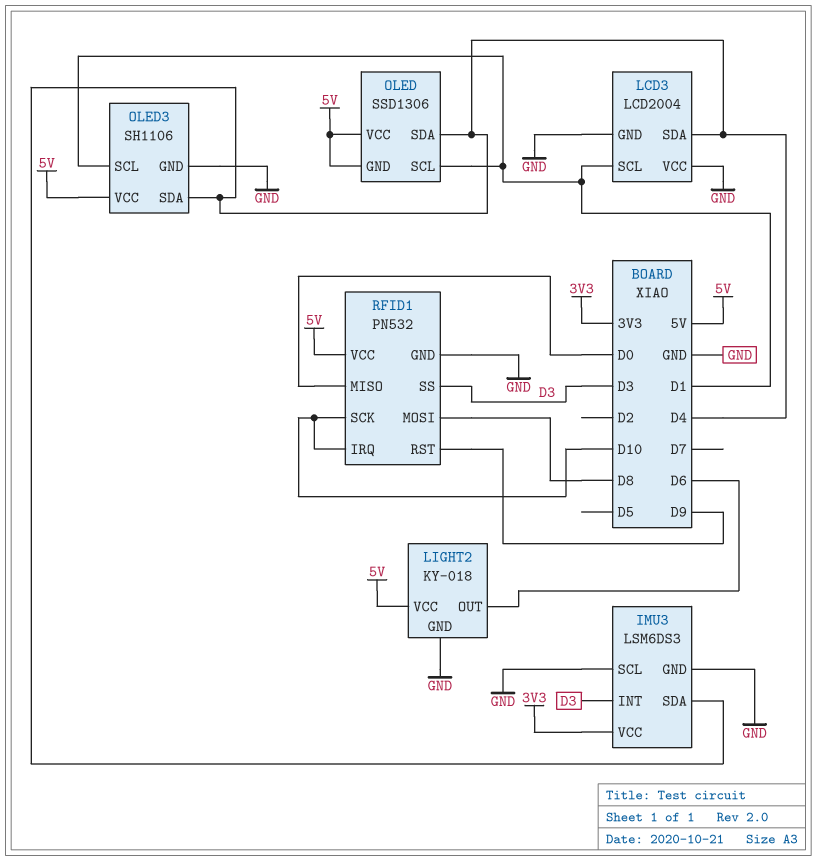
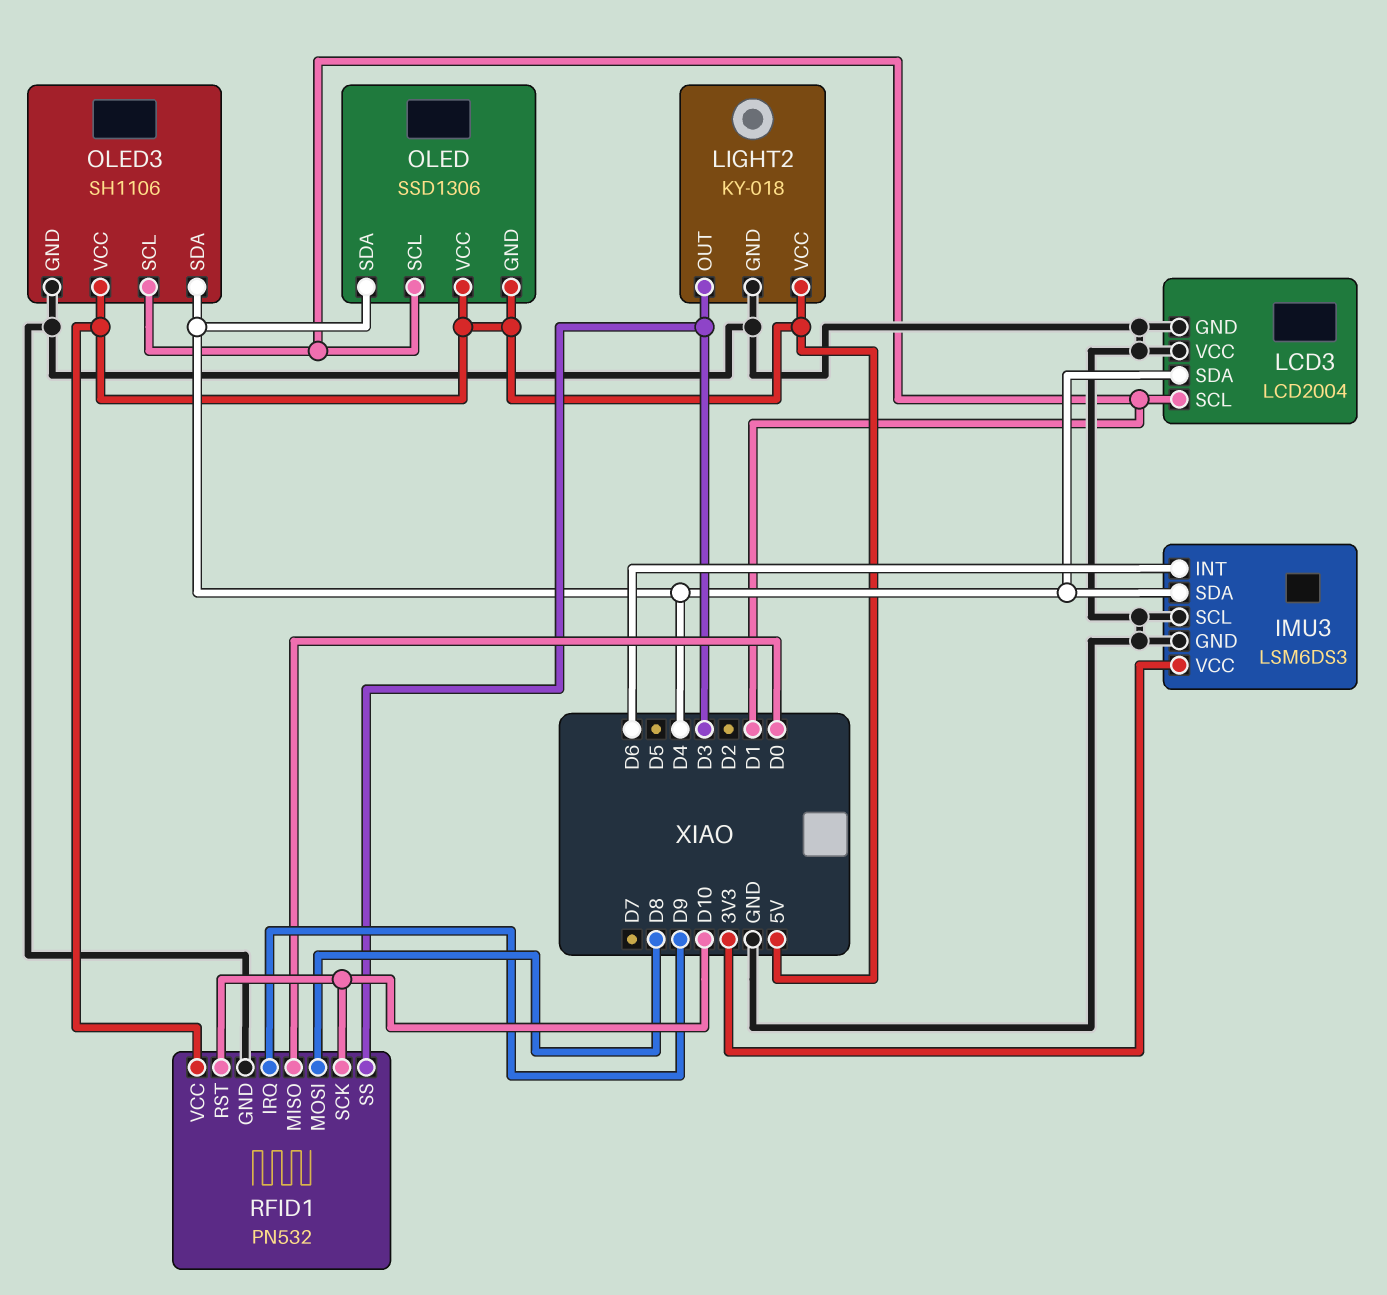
IMU3 pin INT: D3 -> D6
LIGHT2 pin OUT: D6 -> D3
RFID1 pin IRQ: D10 -> D9
RFID1 pin RST: D9 -> D10

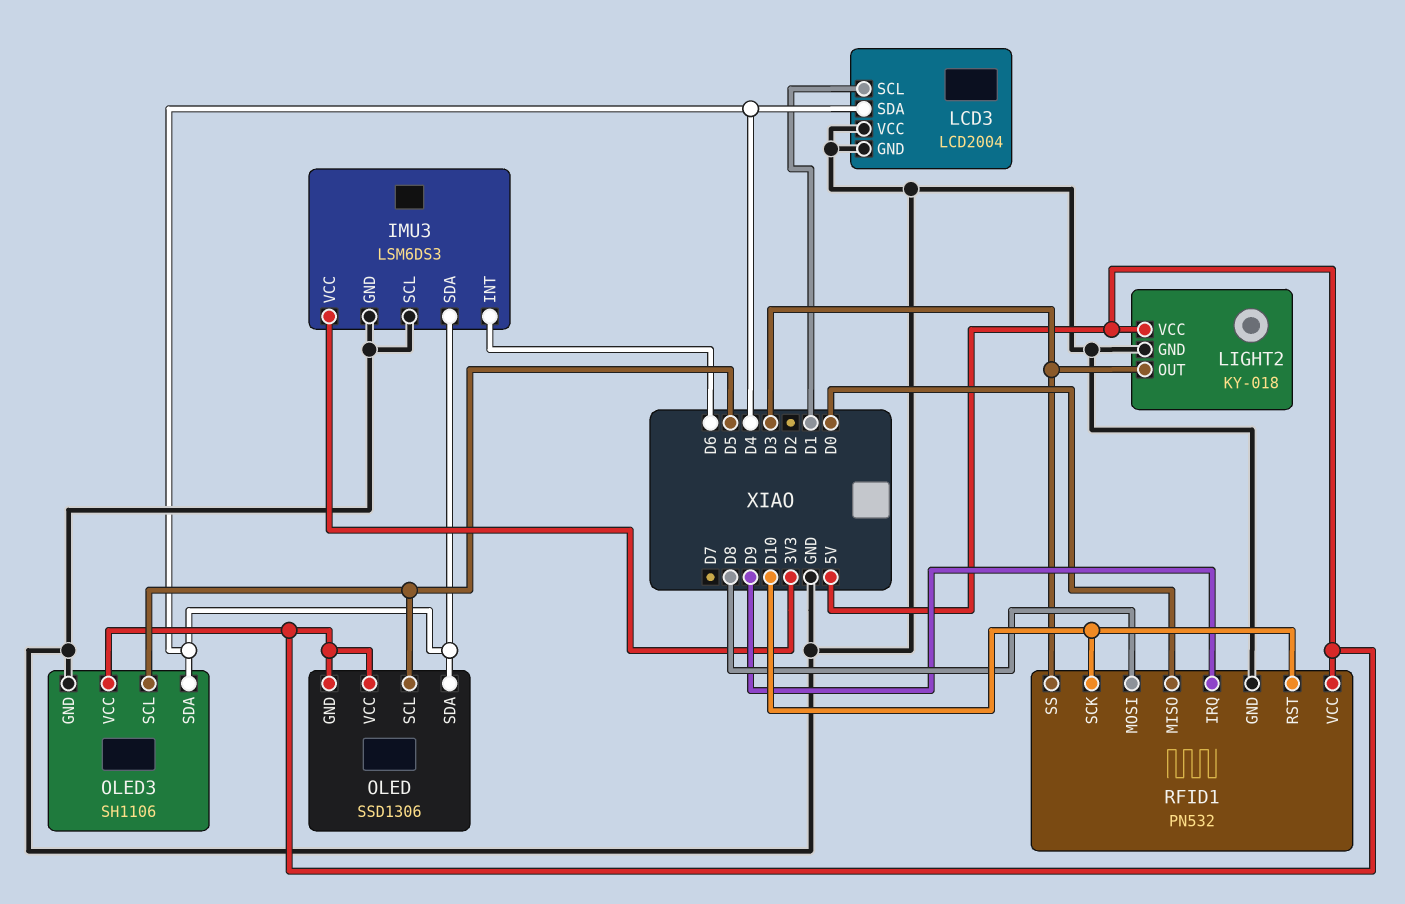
OLED pin SCL: D1 -> D5
OLED3 pin SCL: D1 -> D5

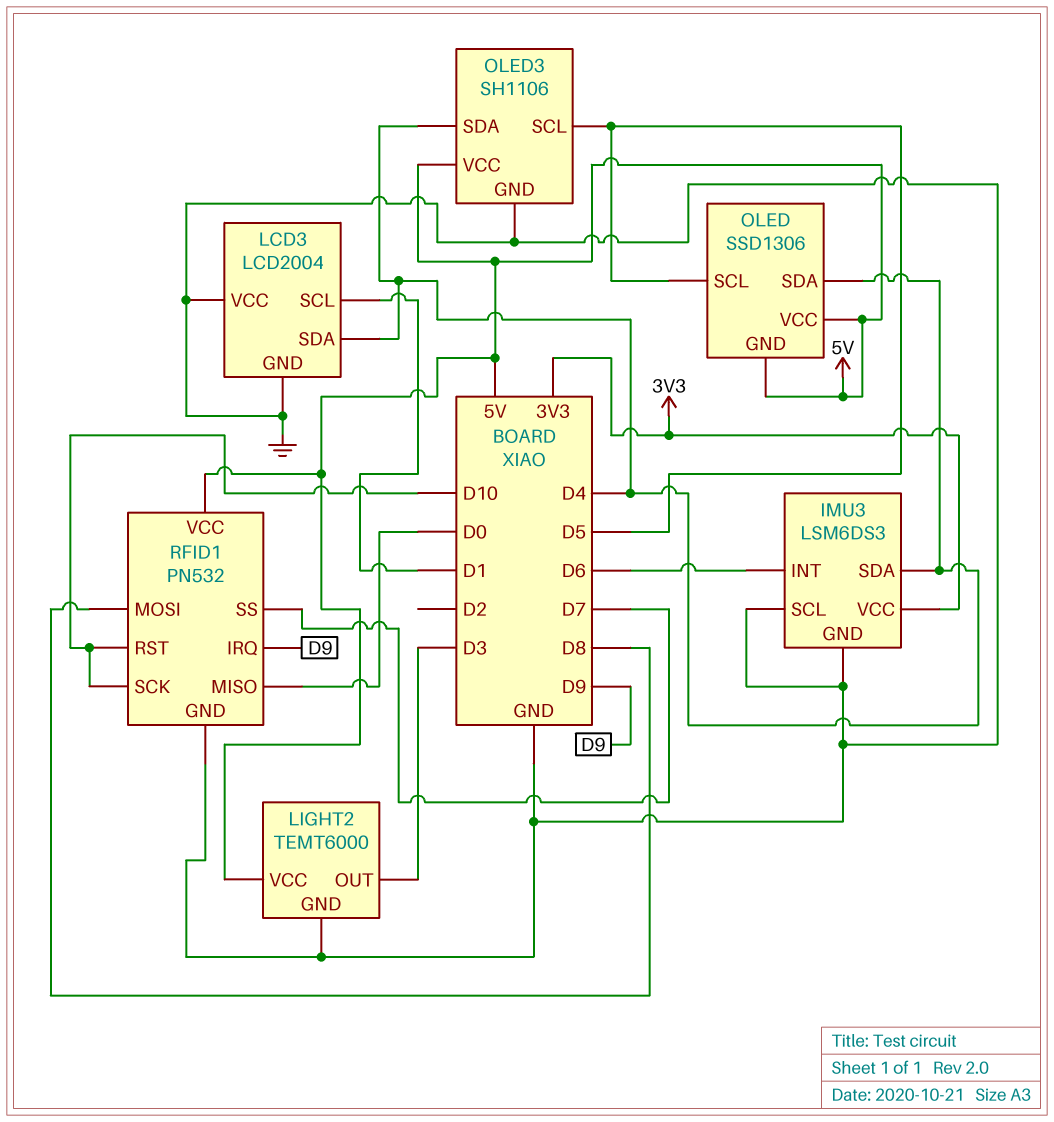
LIGHT2: KY-018 -> TEMT6000
RFID1 pin SS: D3 -> D7

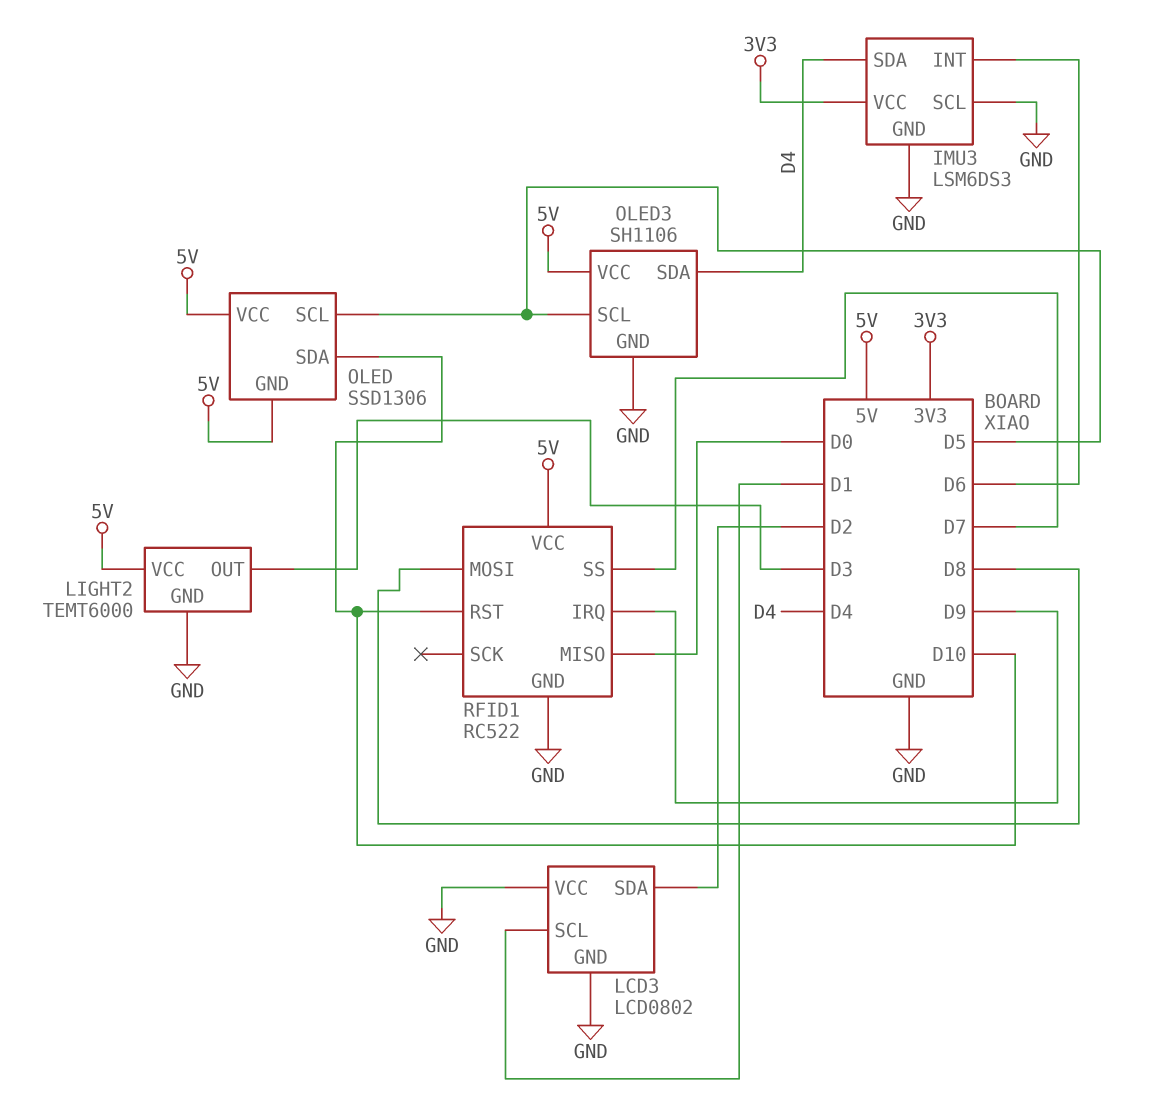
LCD3: LCD2004 -> LCD0802
LCD3 pin SDA: D4 -> D2
OLED pin SDA: D4 -> D10
RFID1: PN532 -> RC522
RFID1 pin SCK: D10 -> none

